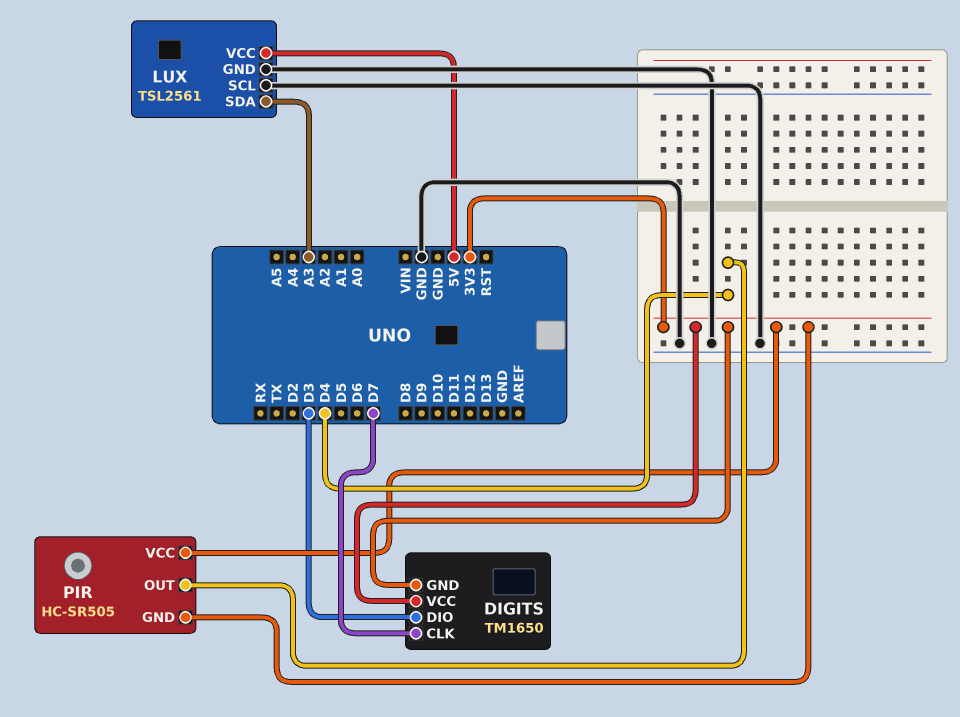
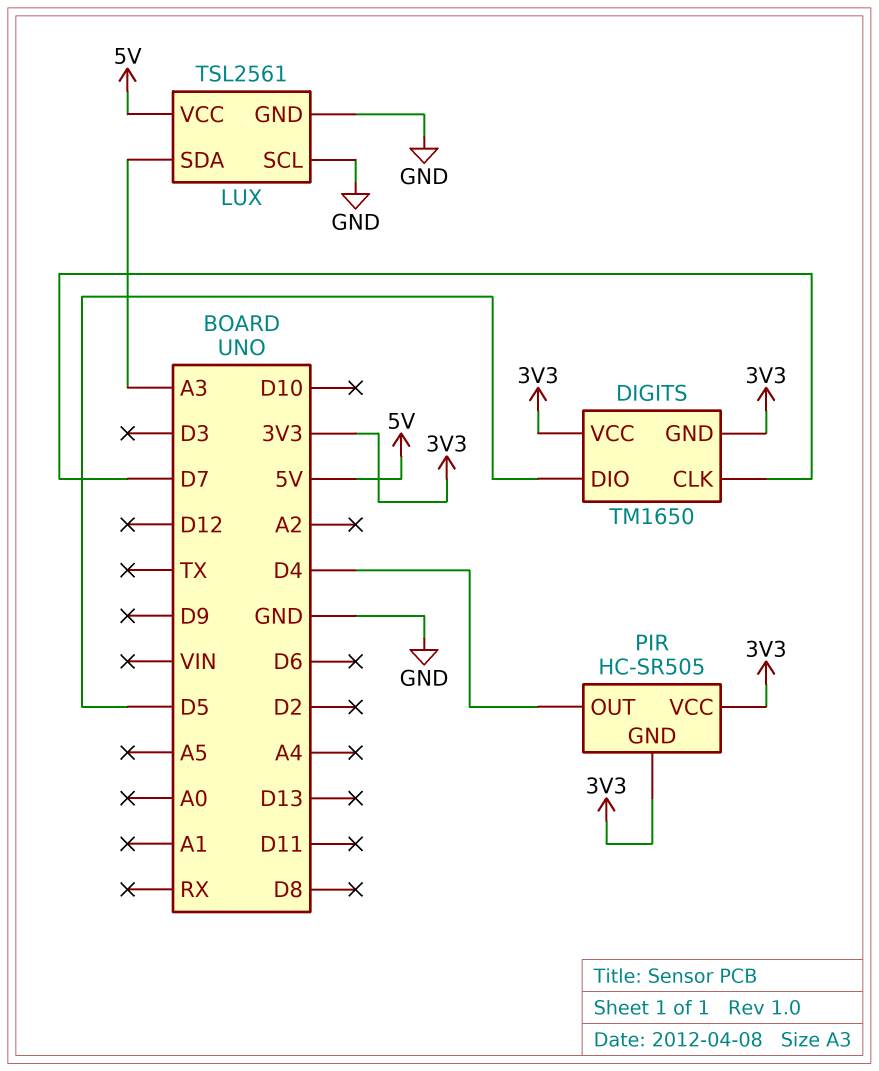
DIGITS pin DIO: D3 -> D5

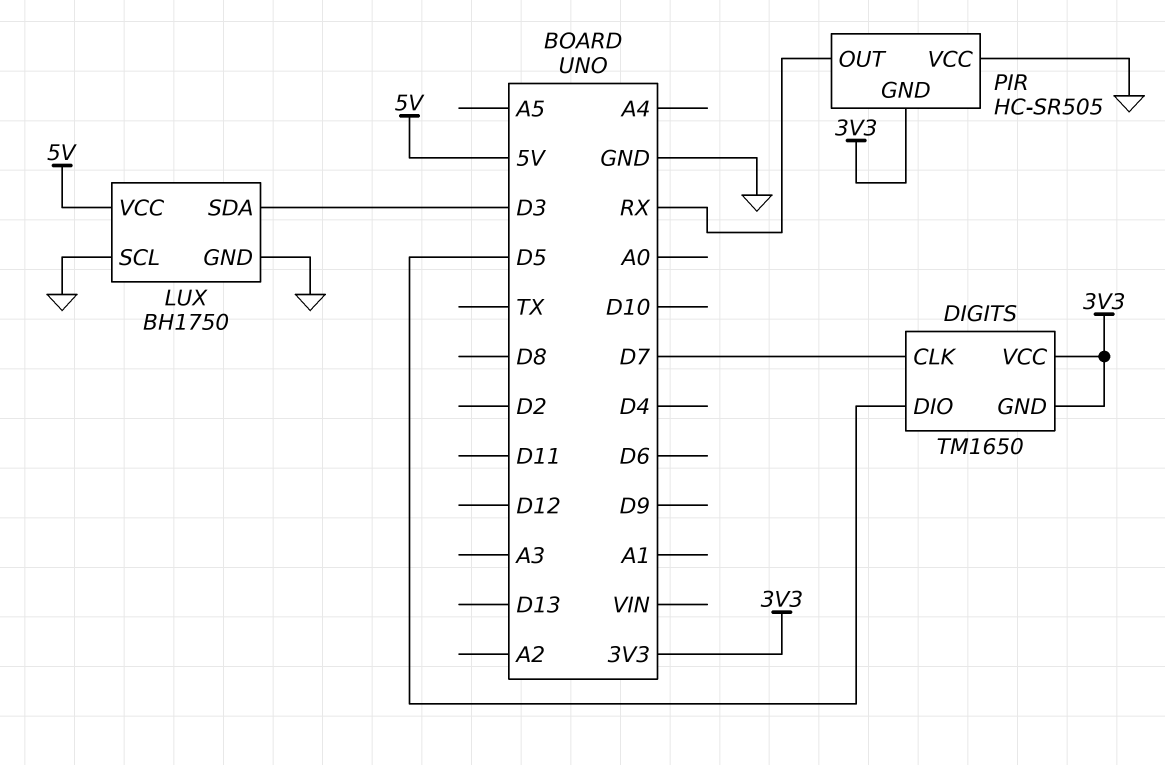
LUX: TSL2561 -> BH1750
LUX pin SDA: A3 -> D3
PIR pin OUT: D4 -> RX
PIR pin VCC: 3V3 -> GND

